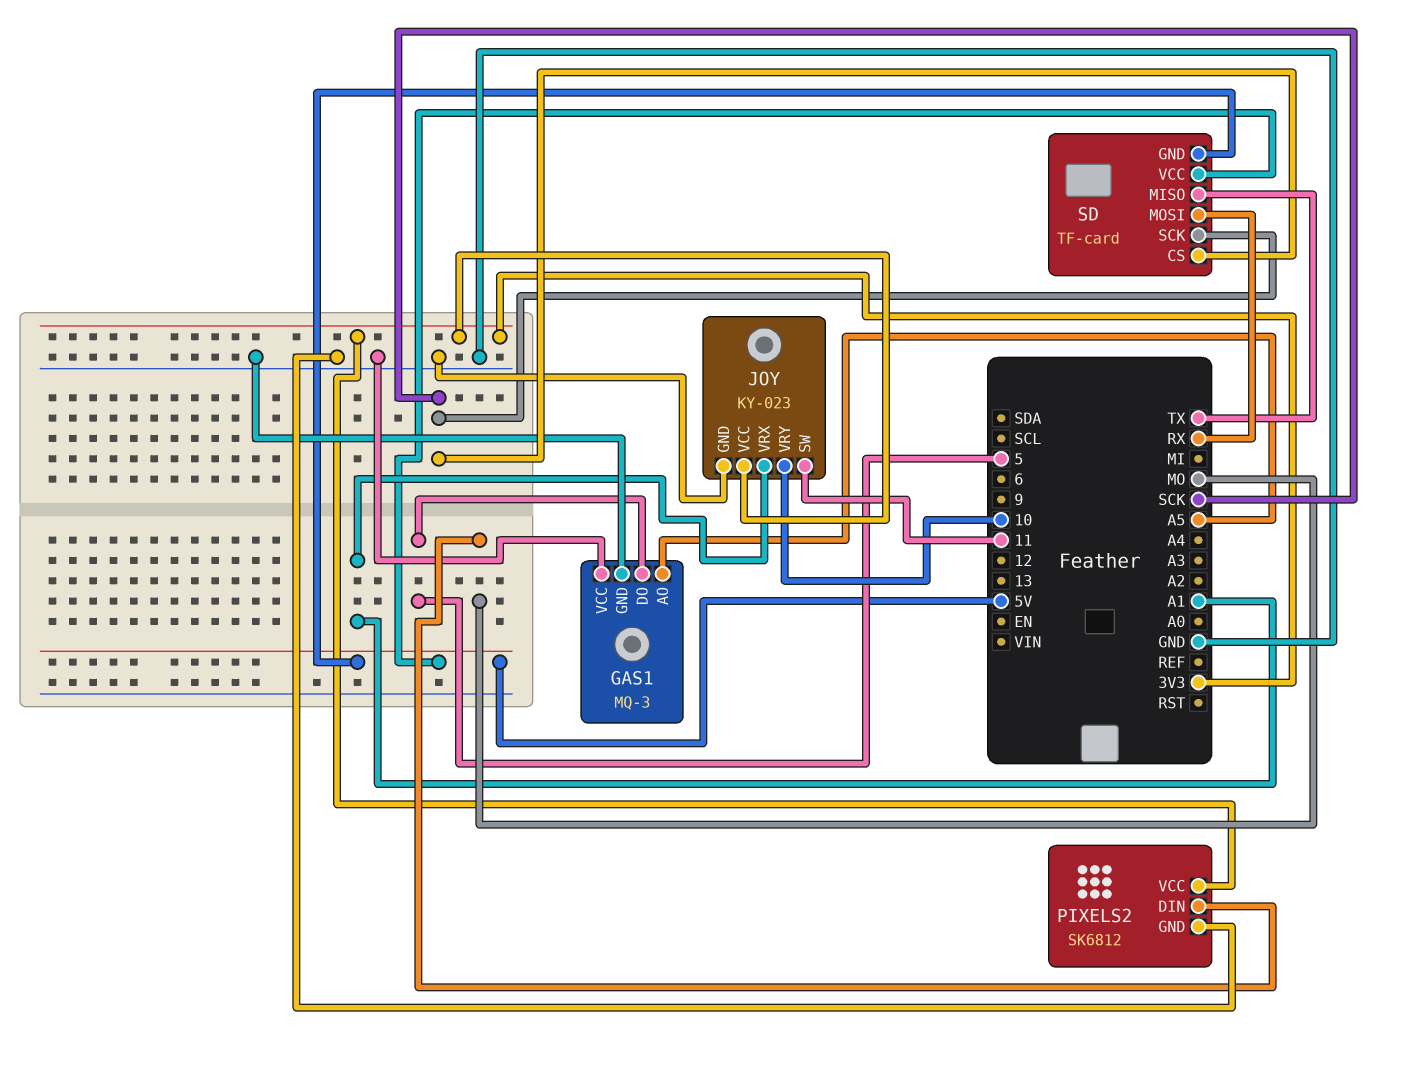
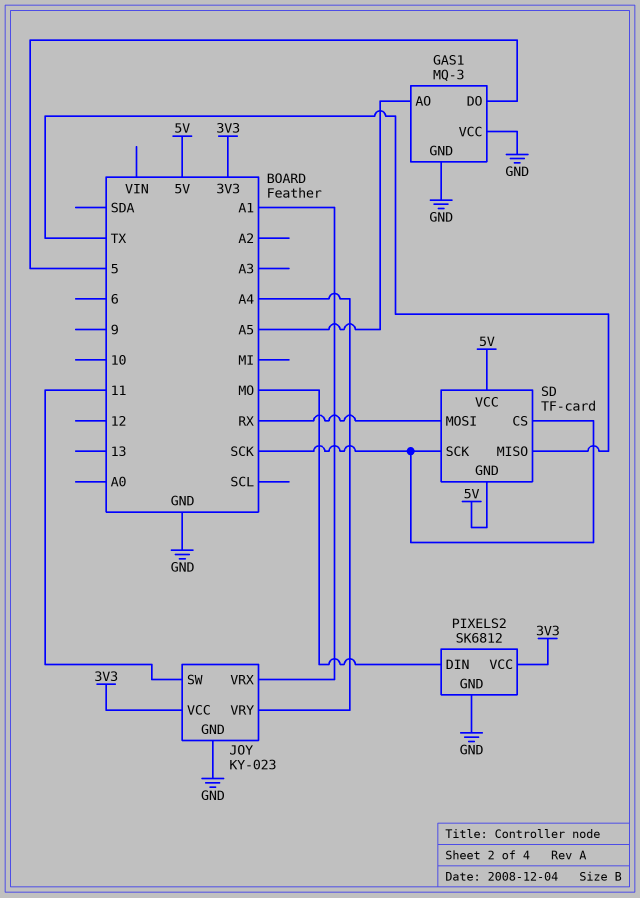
JOY pin VRY: 10 -> A4

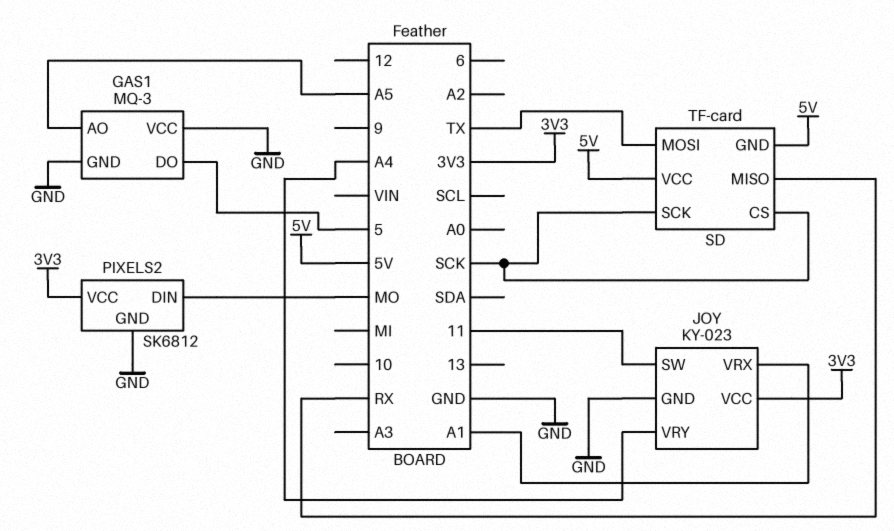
SD pin MISO: TX -> RX
SD pin MOSI: RX -> TX

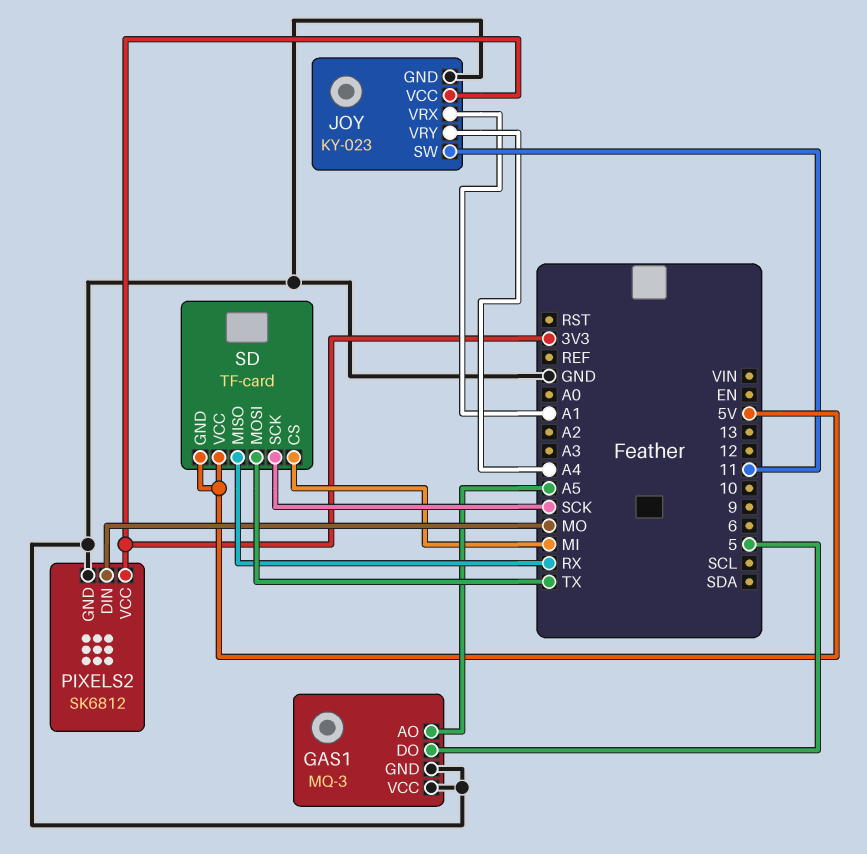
SD pin CS: SCK -> MI

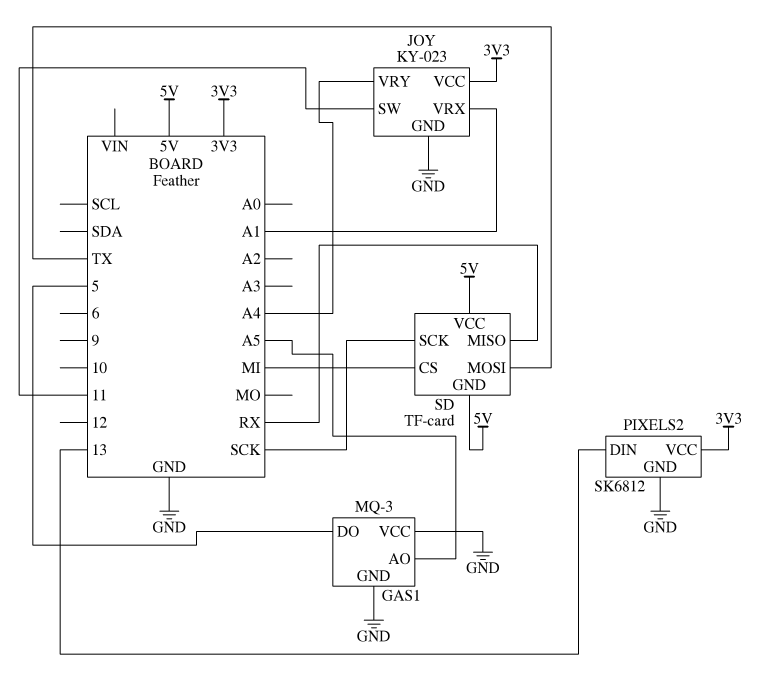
PIXELS2 pin DIN: MO -> 13

